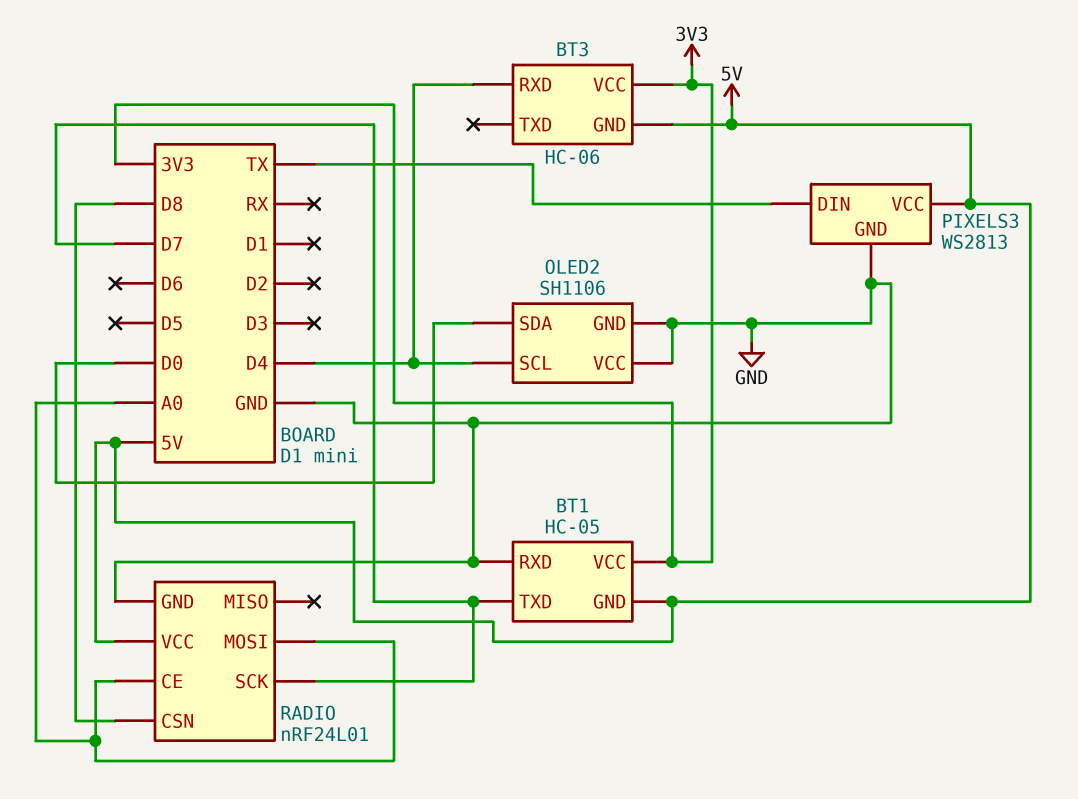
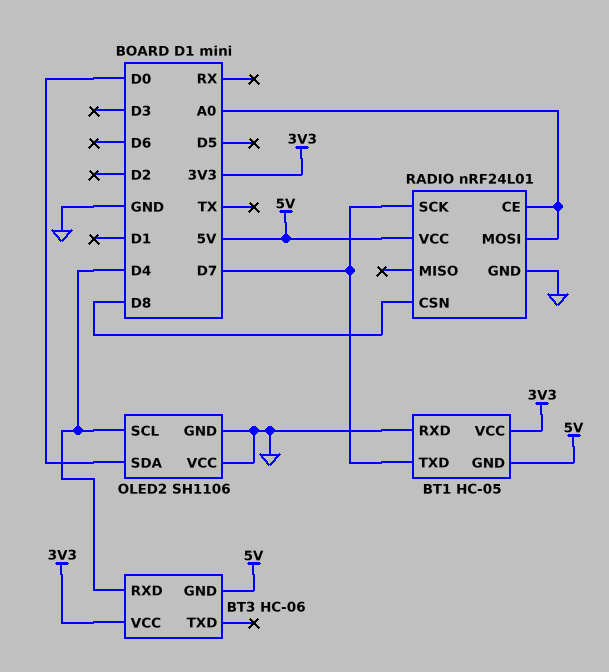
PIXELS3: WS2813 -> none
PIXELS3 pin DIN: TX -> none
PIXELS3 pin GND: GND -> none
PIXELS3 pin VCC: 5V -> none

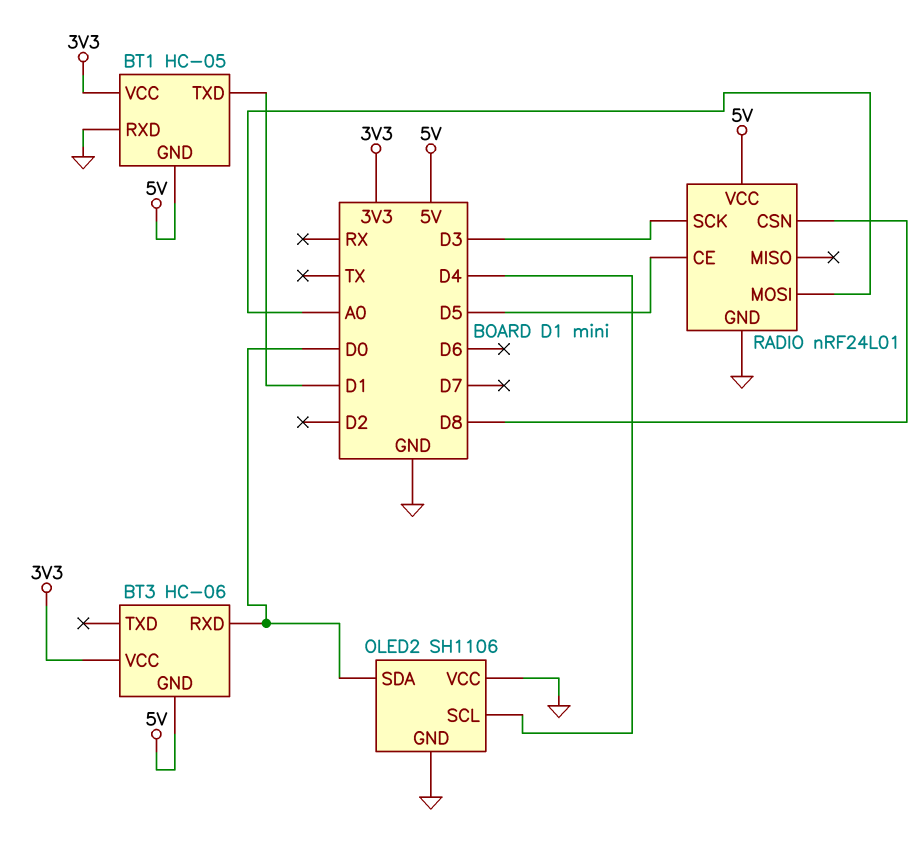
BT1 pin TXD: D7 -> D1
BT3 pin RXD: D4 -> D0
RADIO pin CE: A0 -> D5
RADIO pin SCK: D7 -> D3

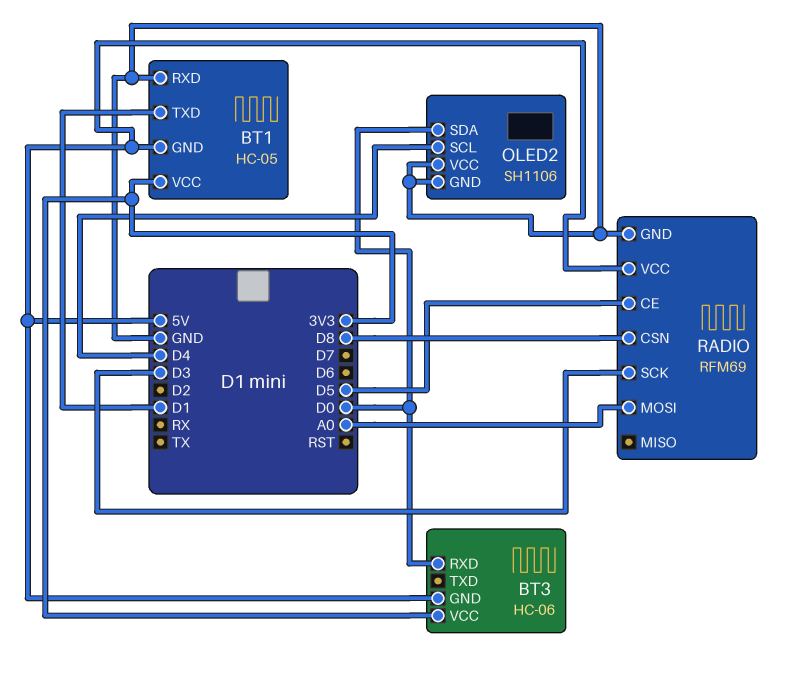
RADIO: nRF24L01 -> RFM69

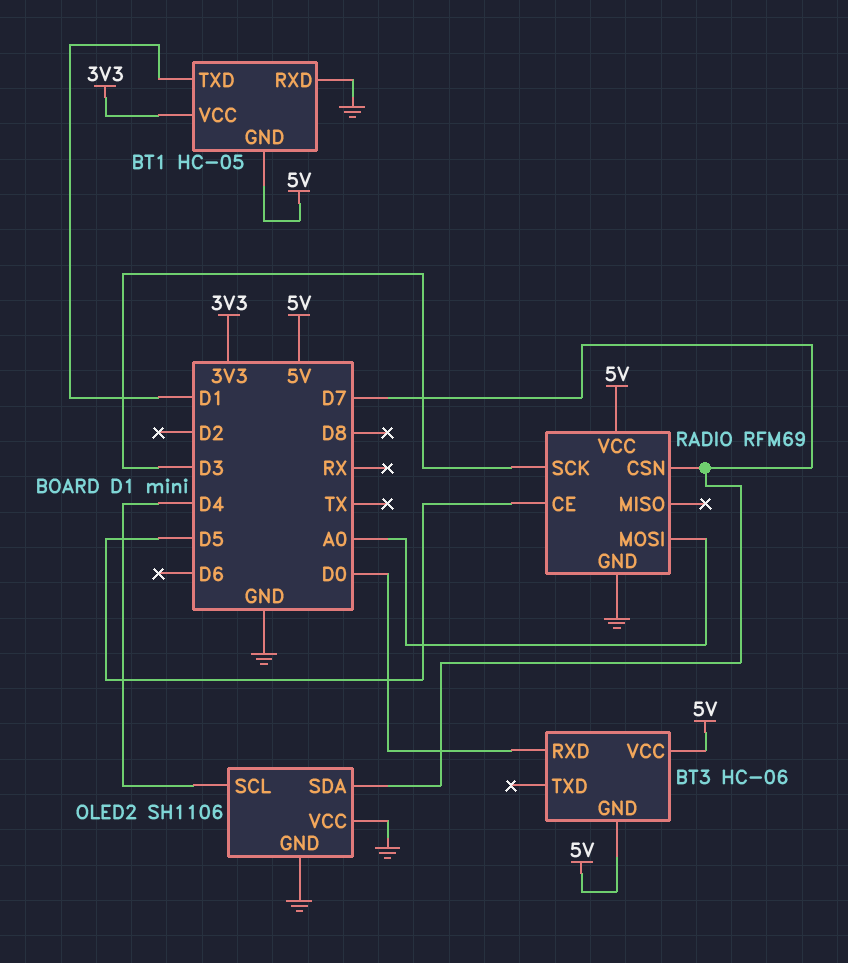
BT3 pin VCC: 3V3 -> 5V
OLED2 pin SDA: D0 -> D7
RADIO pin CSN: D8 -> D7

